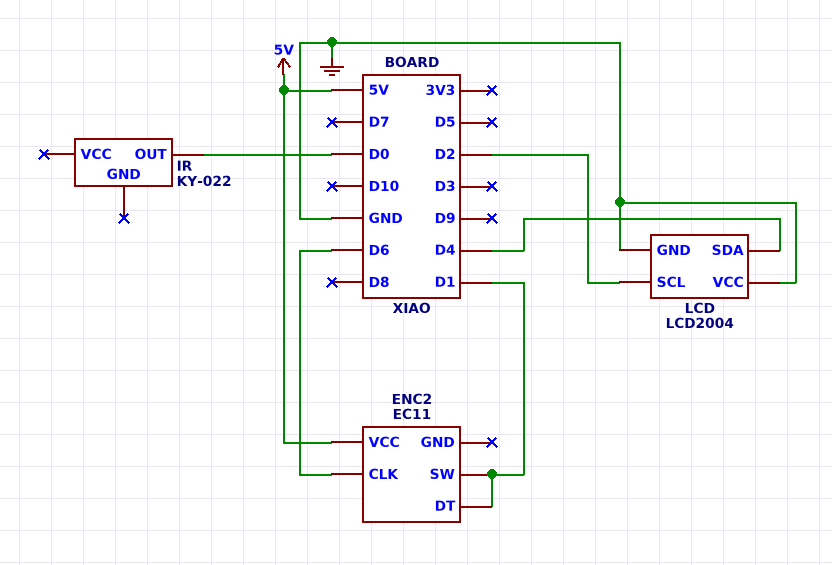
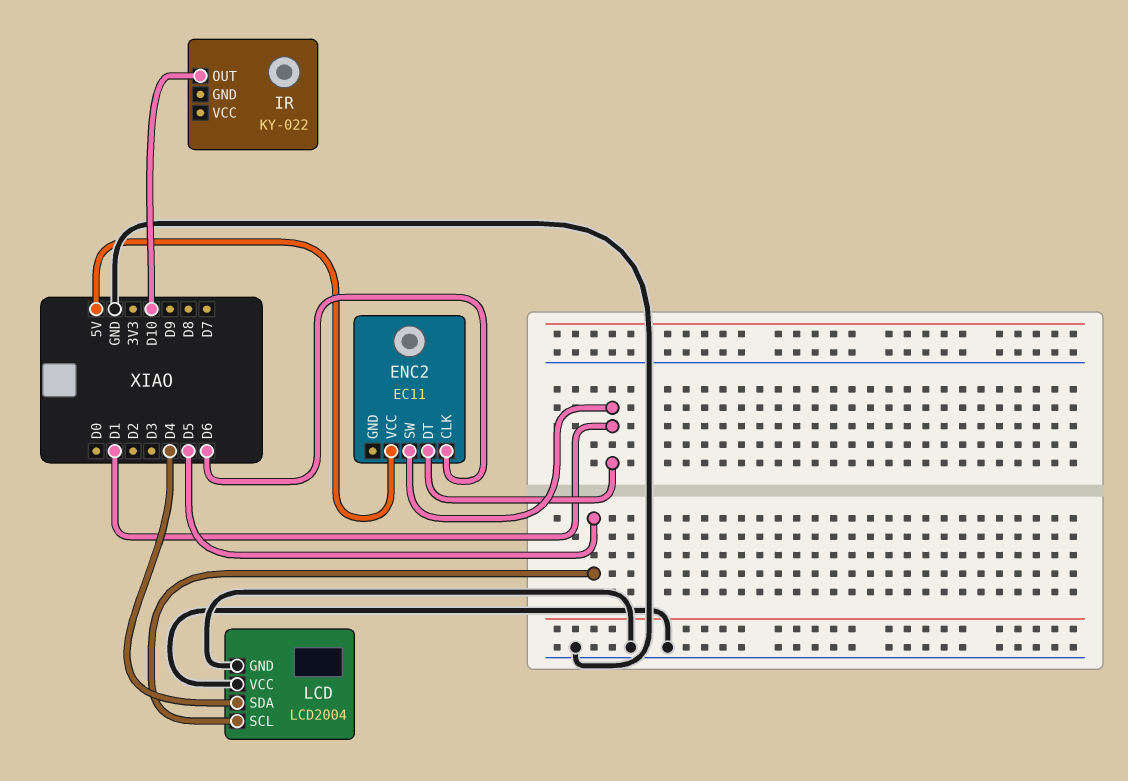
IR pin OUT: D0 -> D10
LCD pin SCL: D2 -> D5

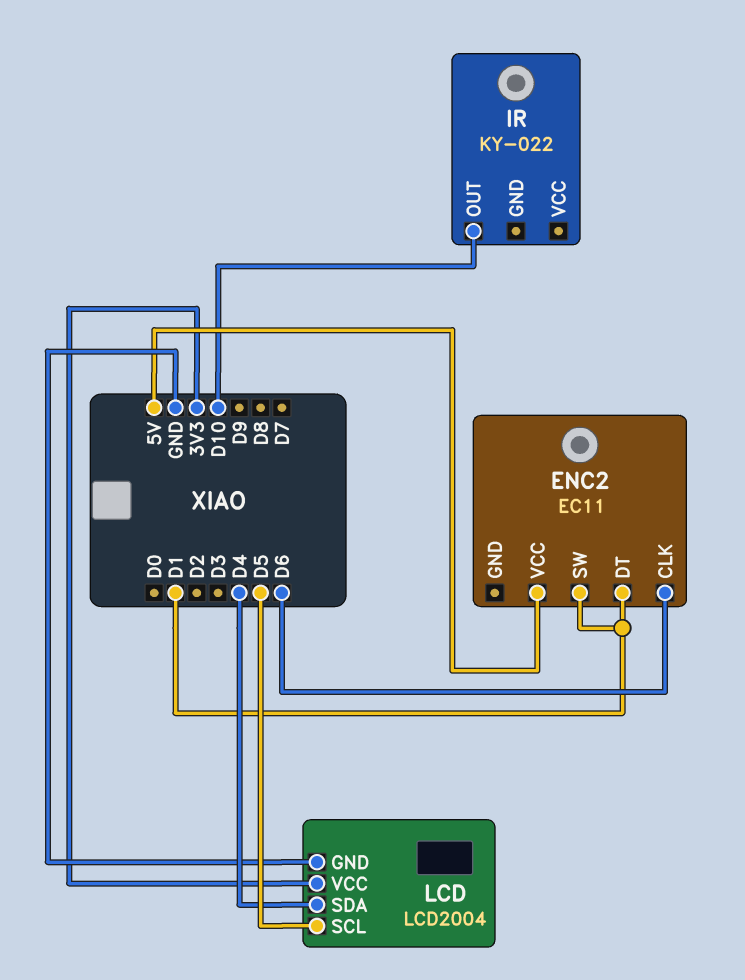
LCD pin VCC: GND -> 3V3

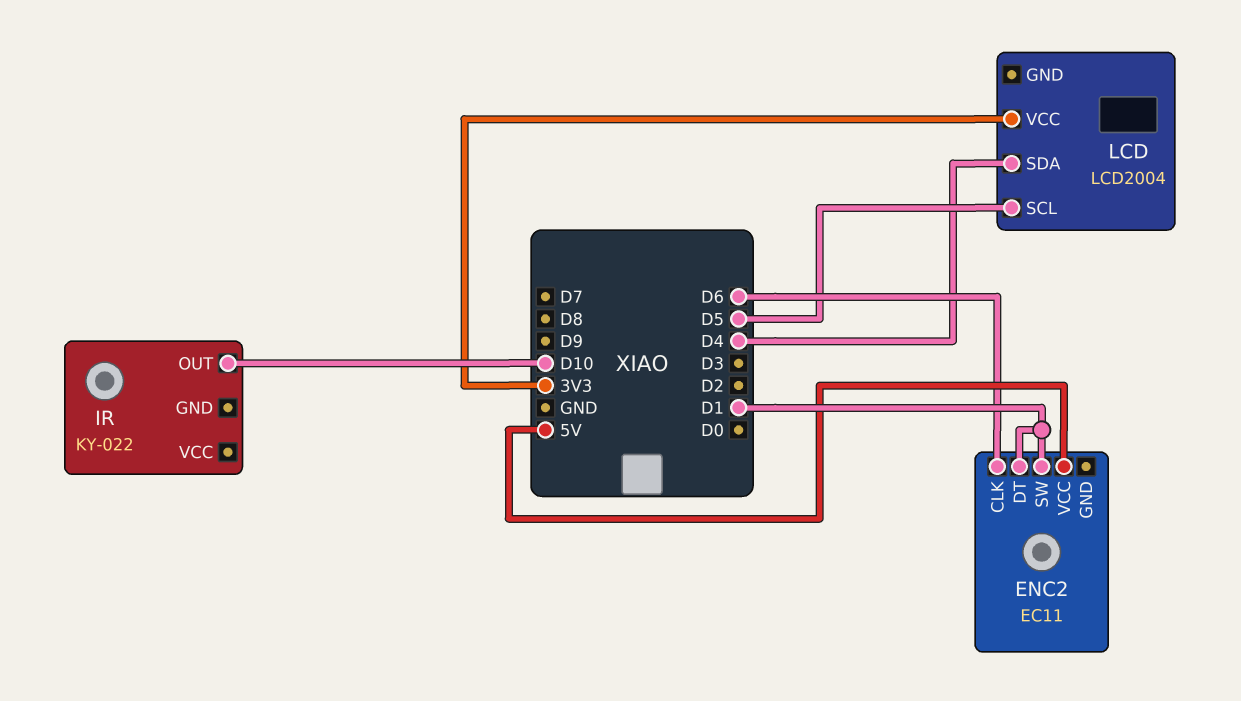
LCD pin GND: GND -> none

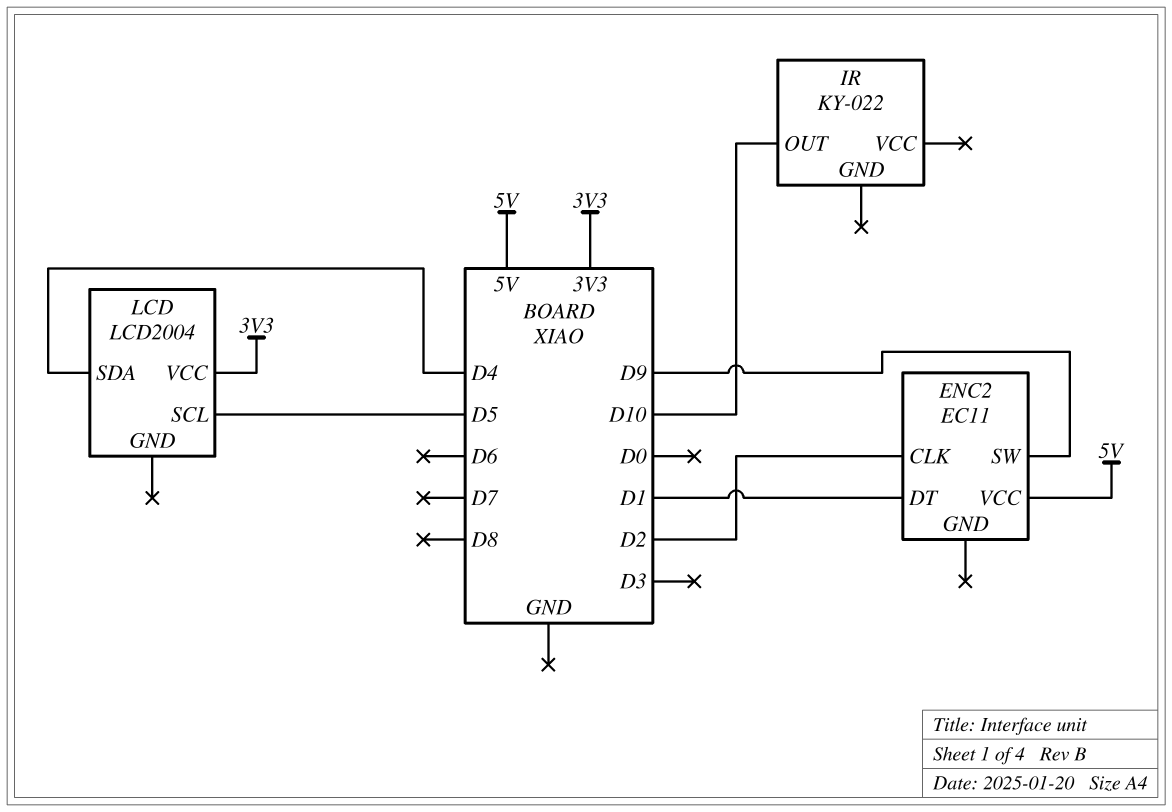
ENC2 pin CLK: D6 -> D2
ENC2 pin SW: D1 -> D9

